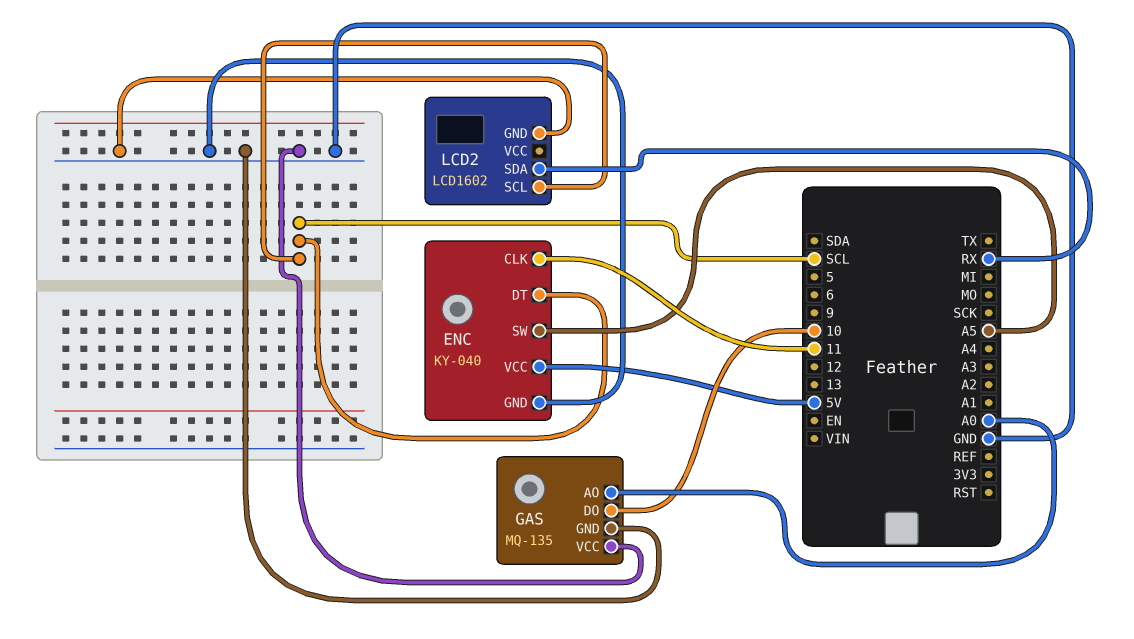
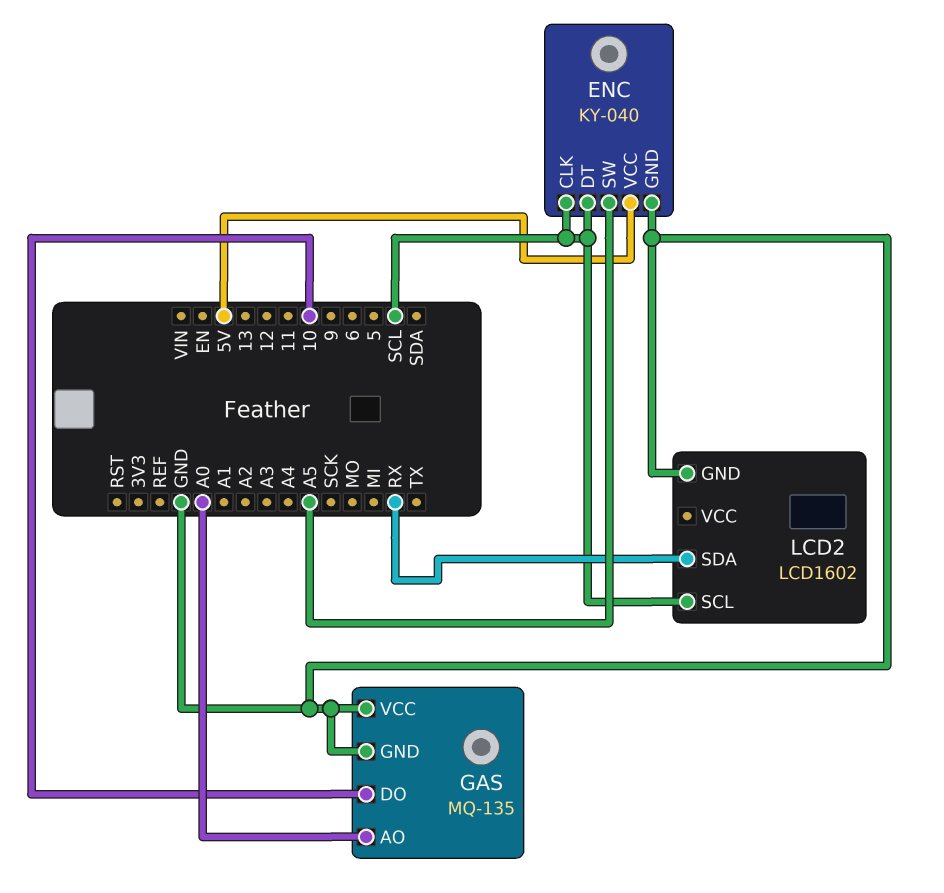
ENC pin CLK: 11 -> SCL

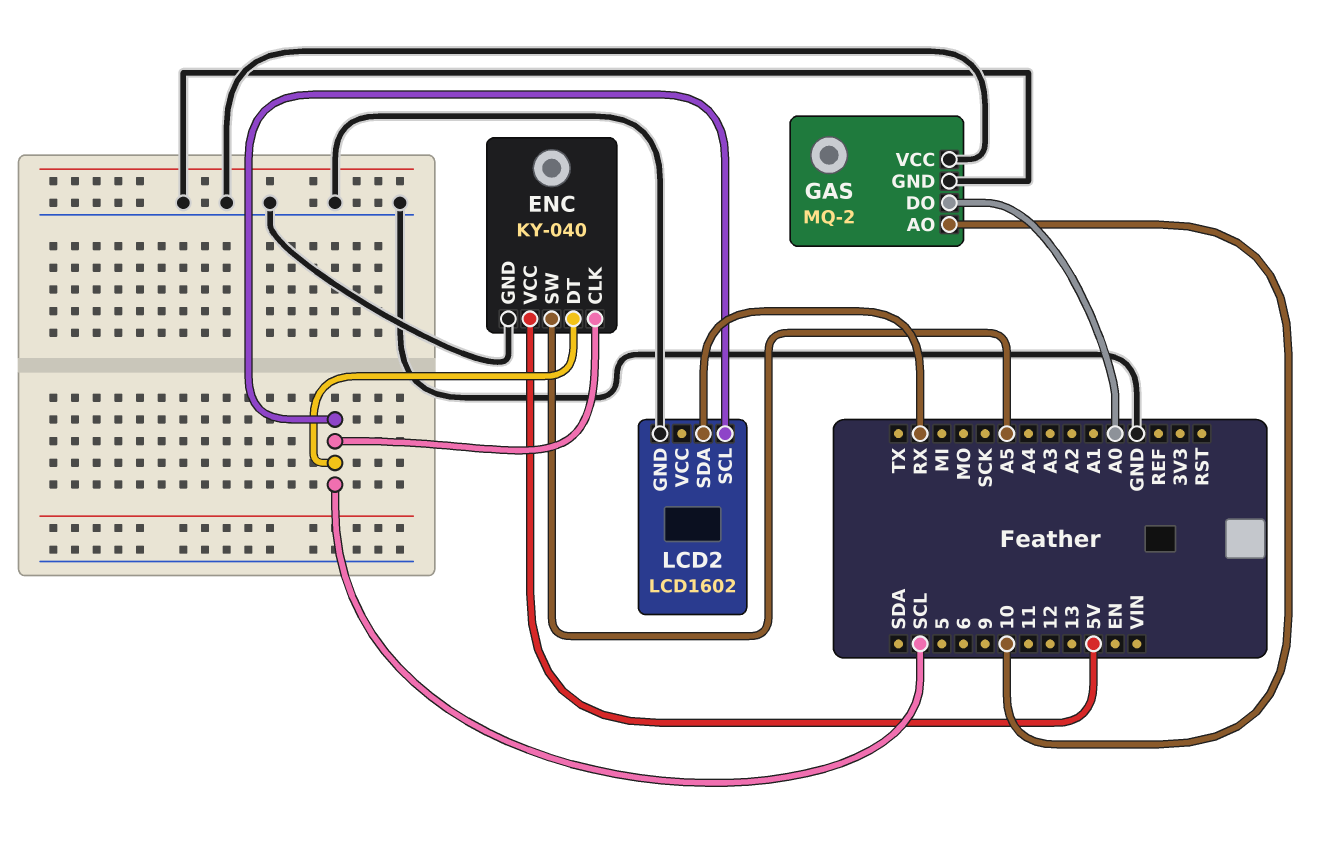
GAS: MQ-135 -> MQ-2
GAS pin AO: A0 -> 10
GAS pin DO: 10 -> A0

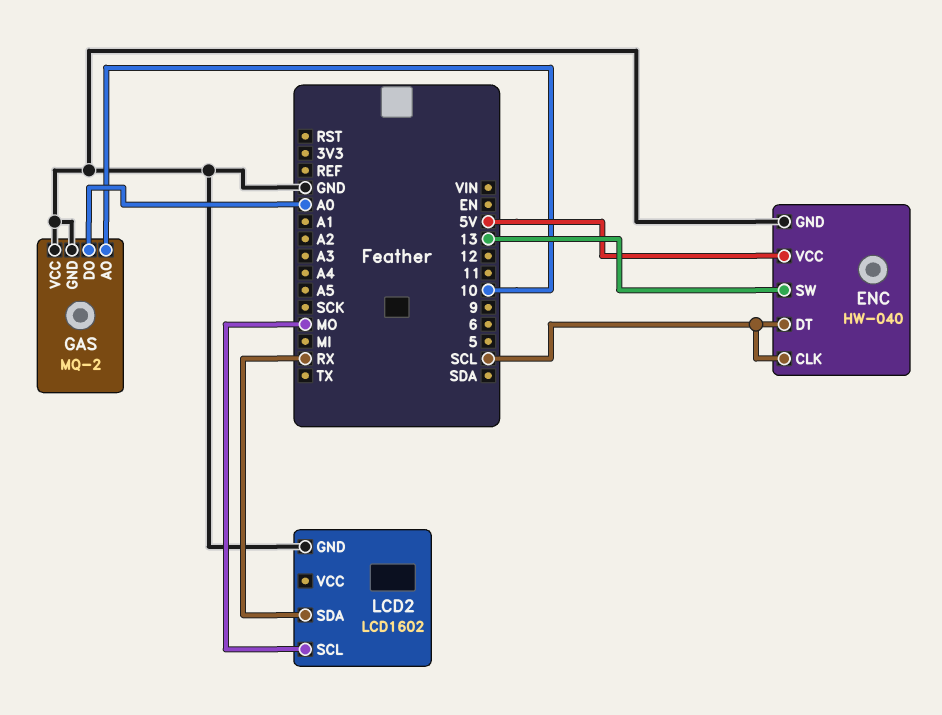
ENC: KY-040 -> HW-040
ENC pin SW: A5 -> 13
LCD2 pin SCL: SCL -> MO

